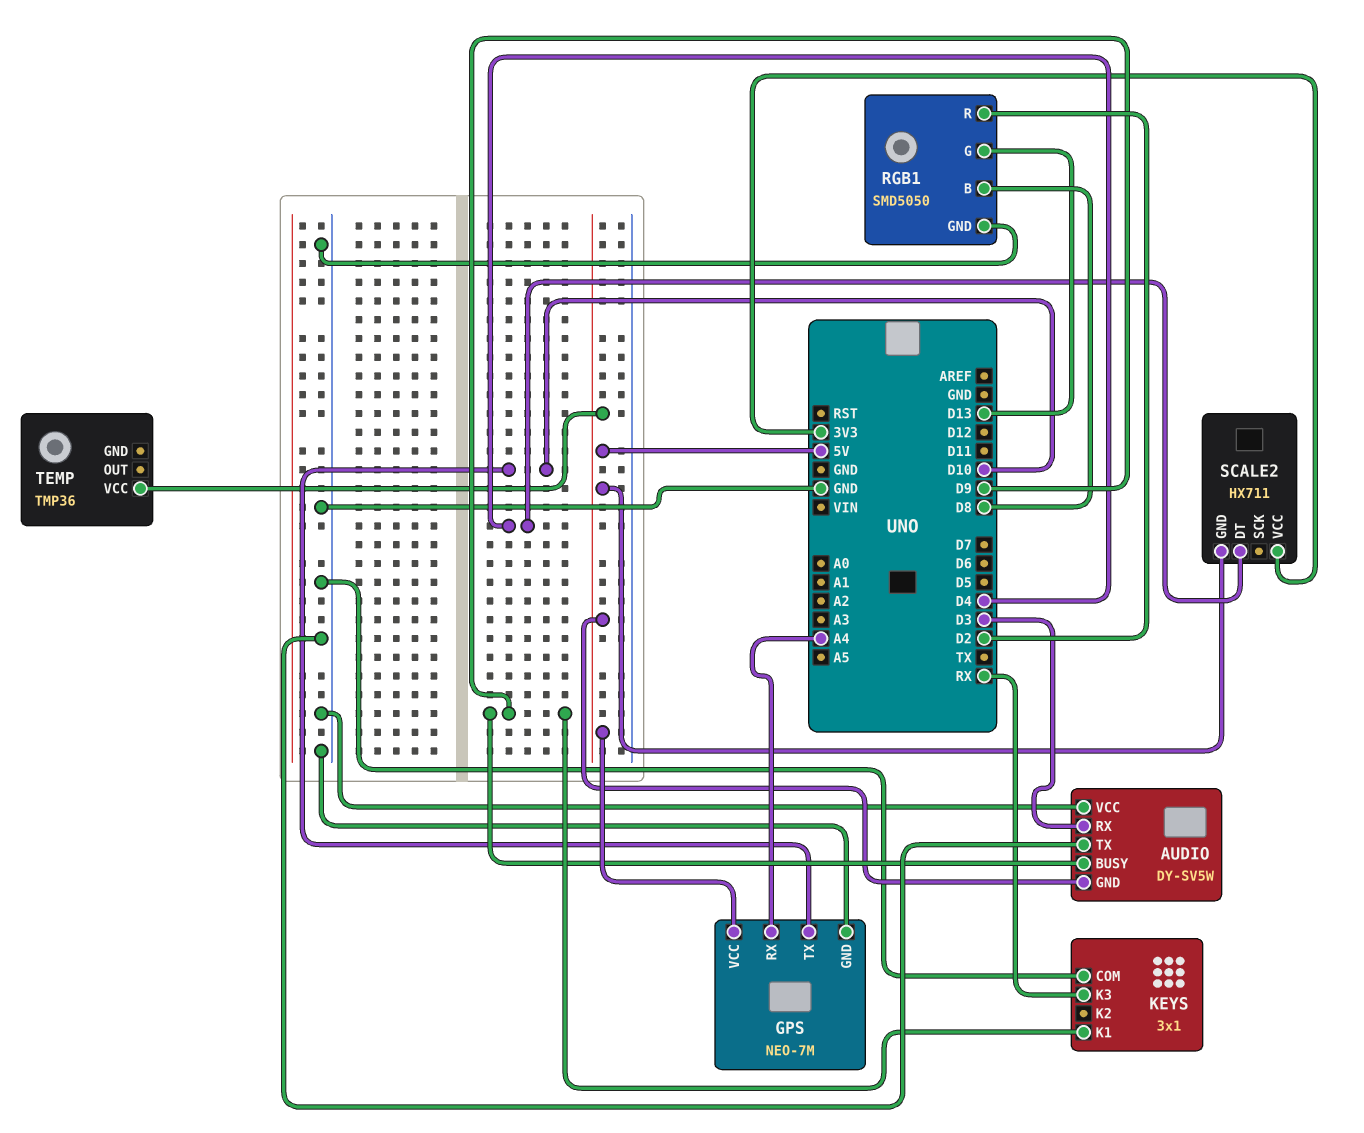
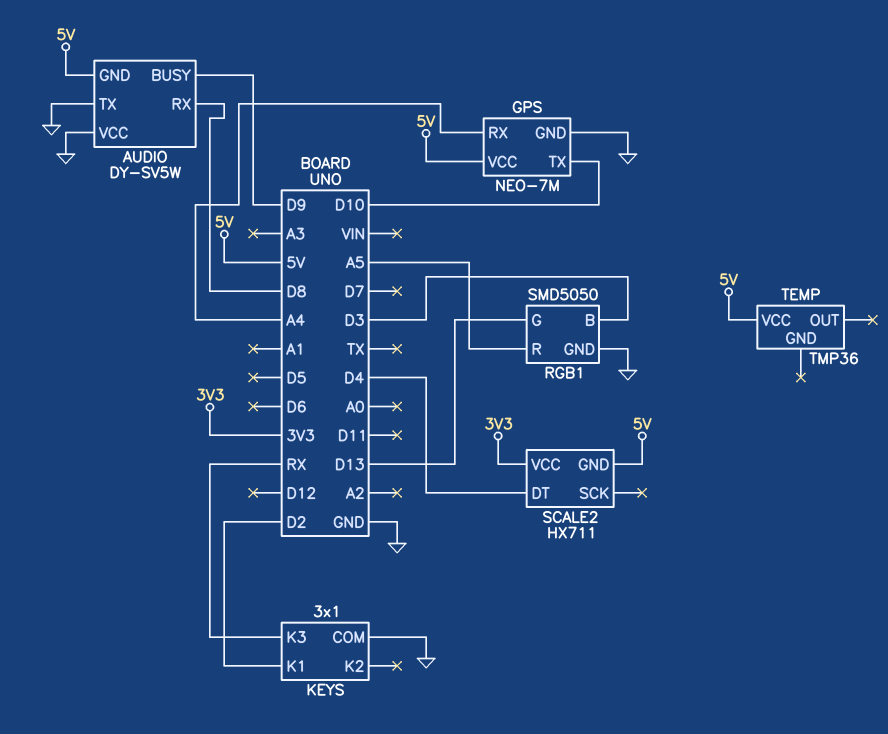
AUDIO pin RX: D3 -> D8
KEYS pin K1: D9 -> D2
RGB1 pin B: D8 -> D3
RGB1 pin R: D2 -> A5

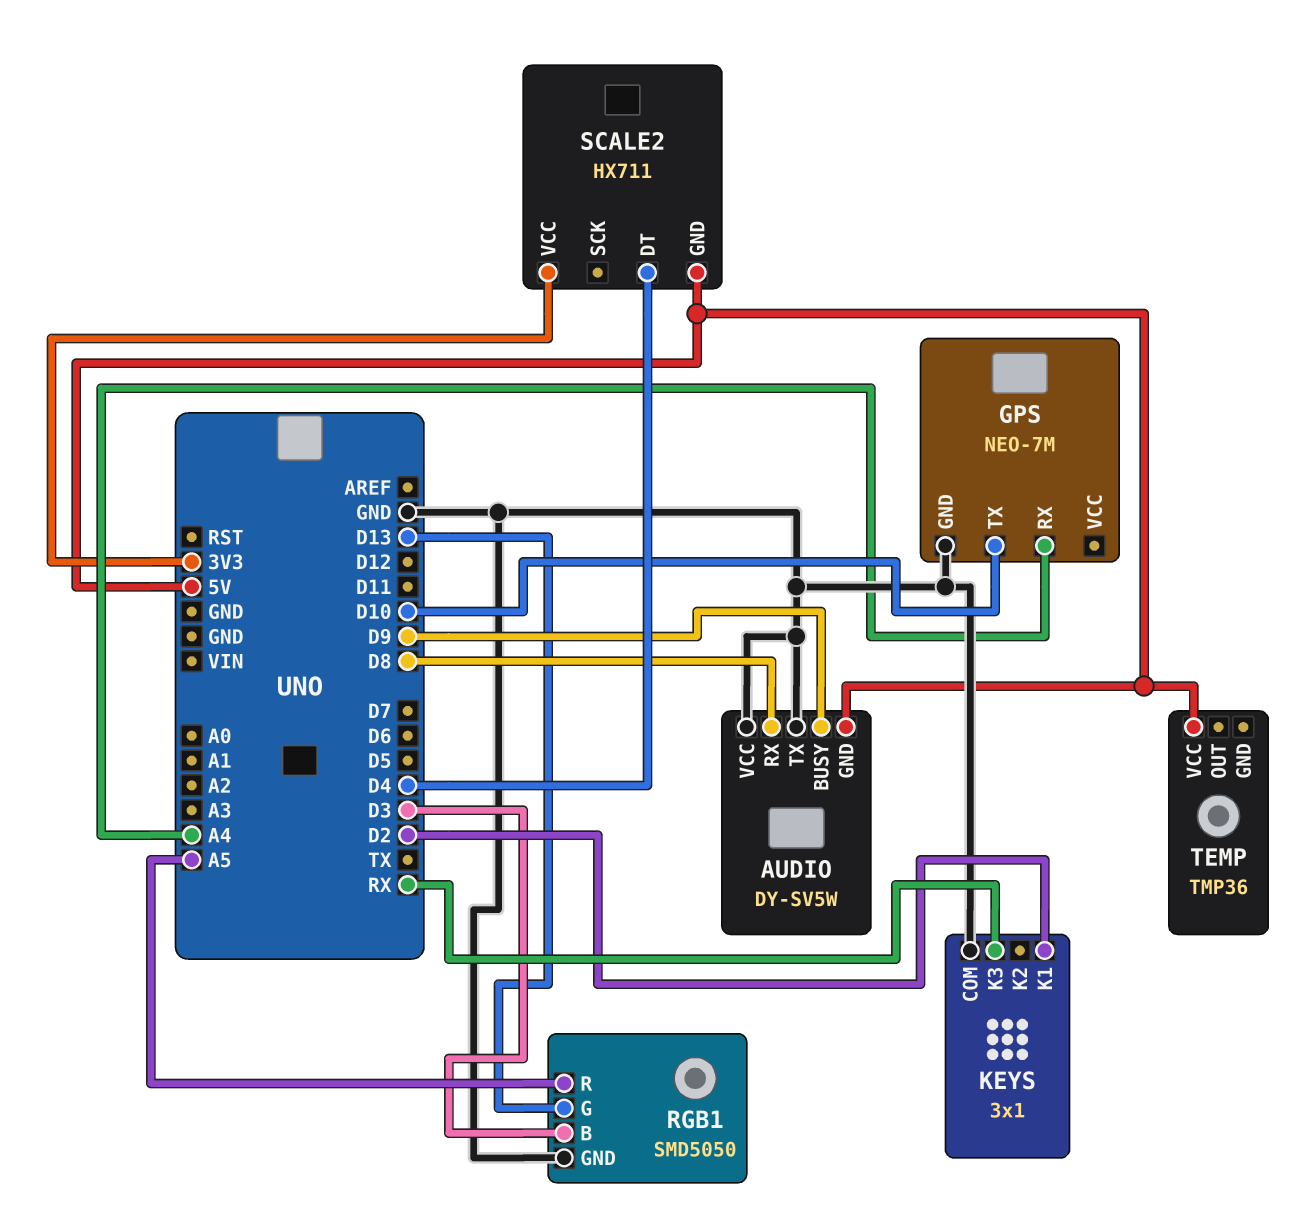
GPS pin VCC: 5V -> none

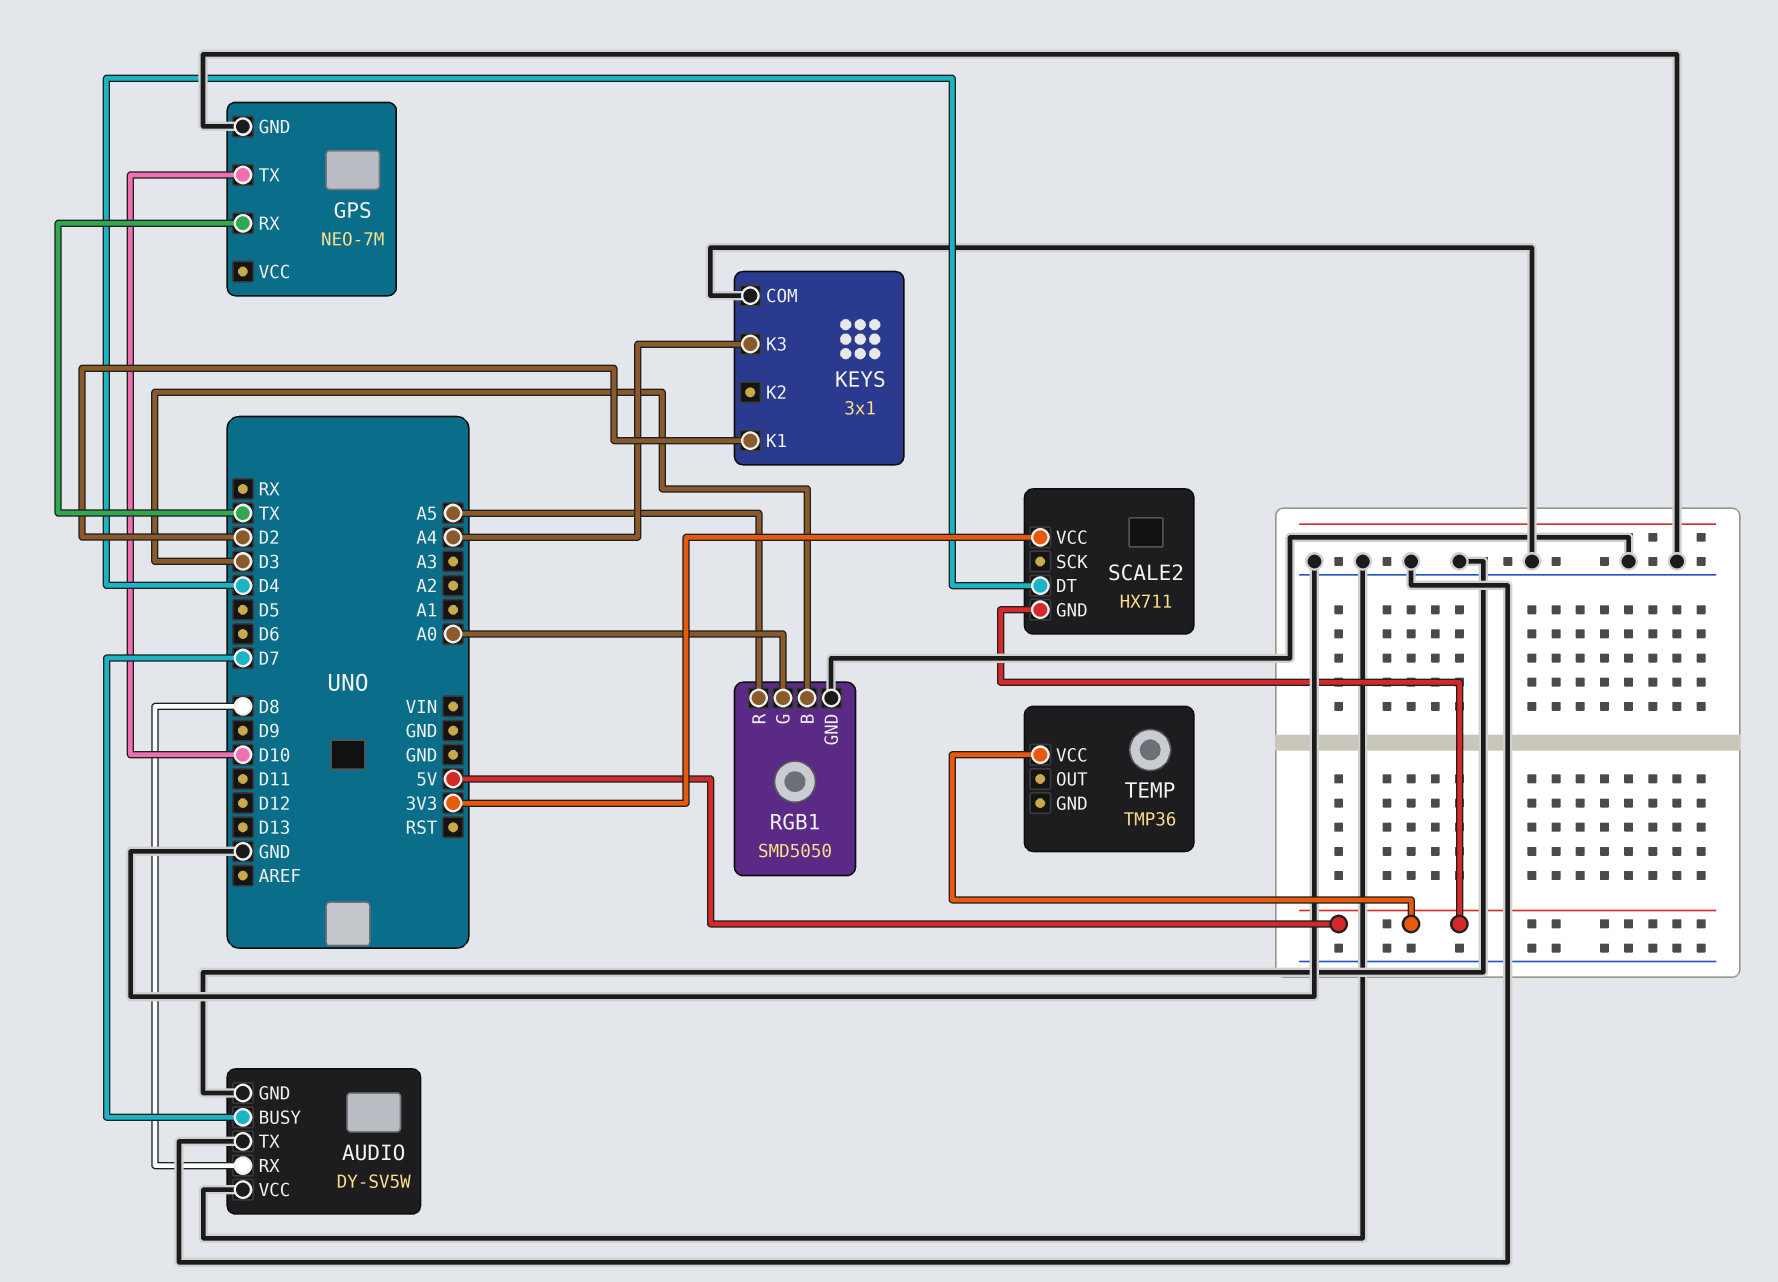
AUDIO pin BUSY: D9 -> D7
AUDIO pin GND: 5V -> GND
GPS pin RX: A4 -> TX
KEYS pin K3: RX -> A4
RGB1 pin G: D13 -> A0

